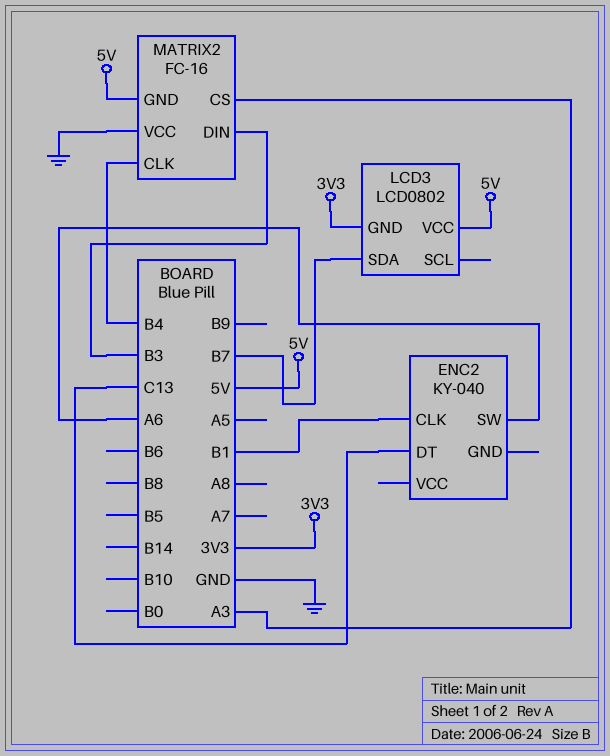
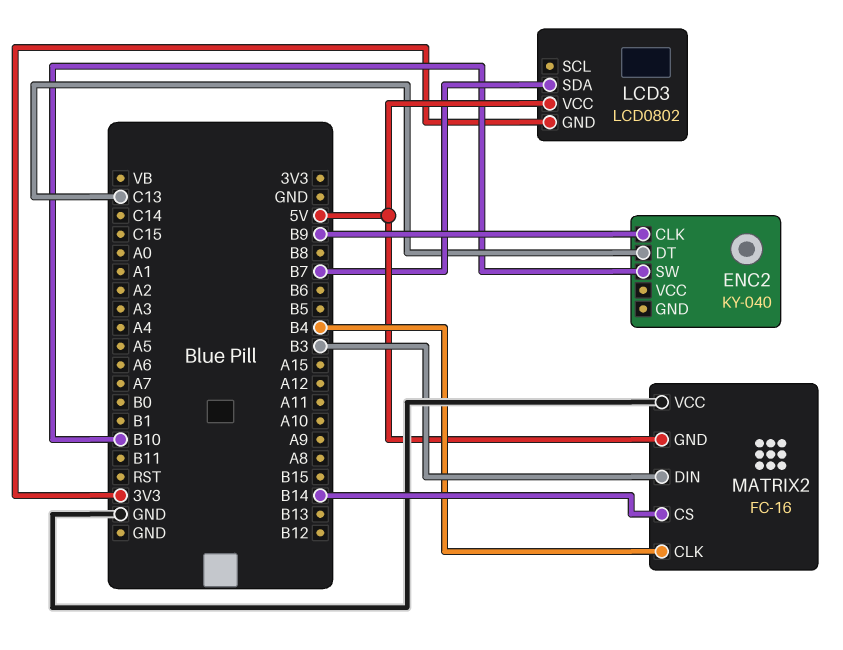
ENC2 pin CLK: B1 -> B9
ENC2 pin SW: A6 -> B10
MATRIX2 pin CS: A3 -> B14

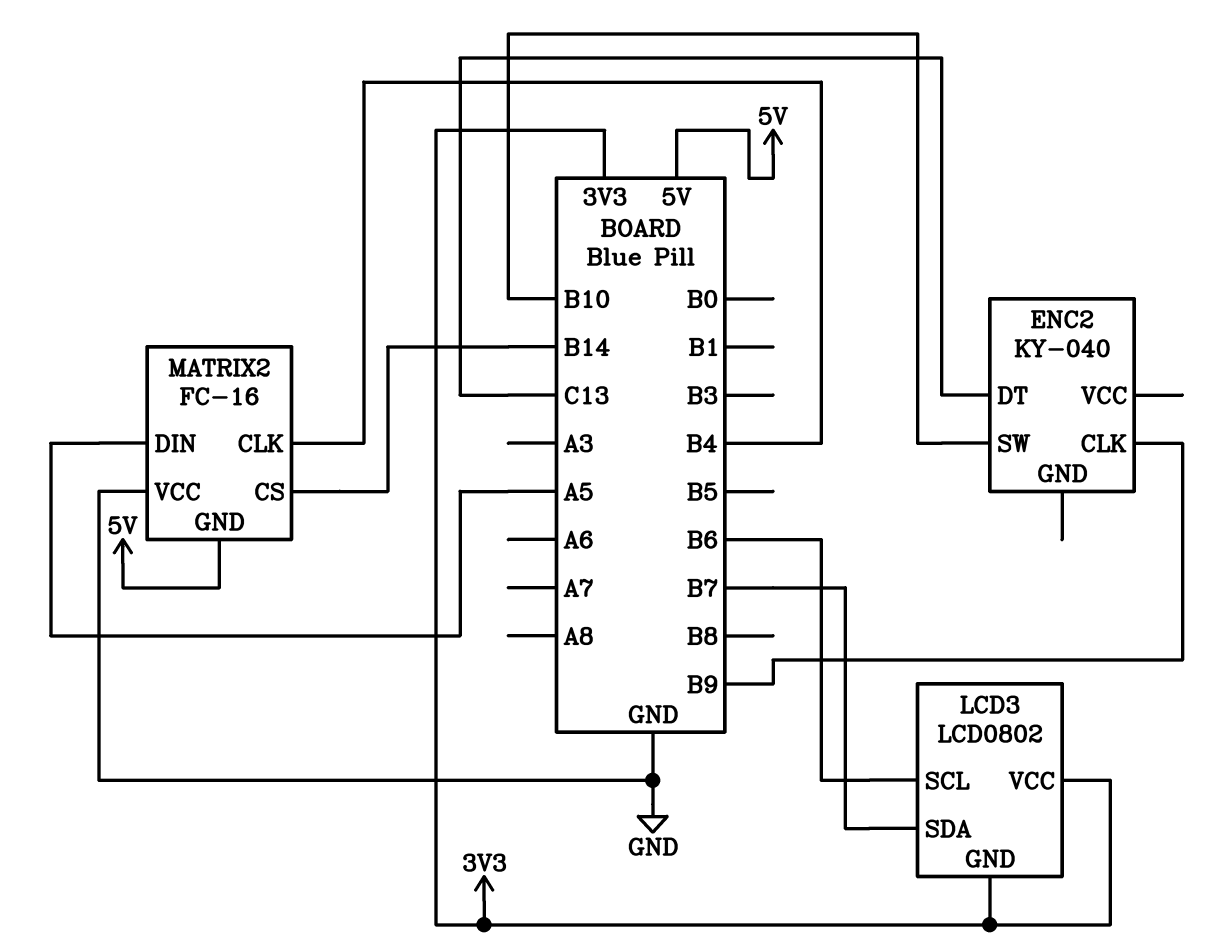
LCD3 pin SCL: none -> B6
LCD3 pin VCC: 5V -> 3V3
MATRIX2 pin DIN: B3 -> A5

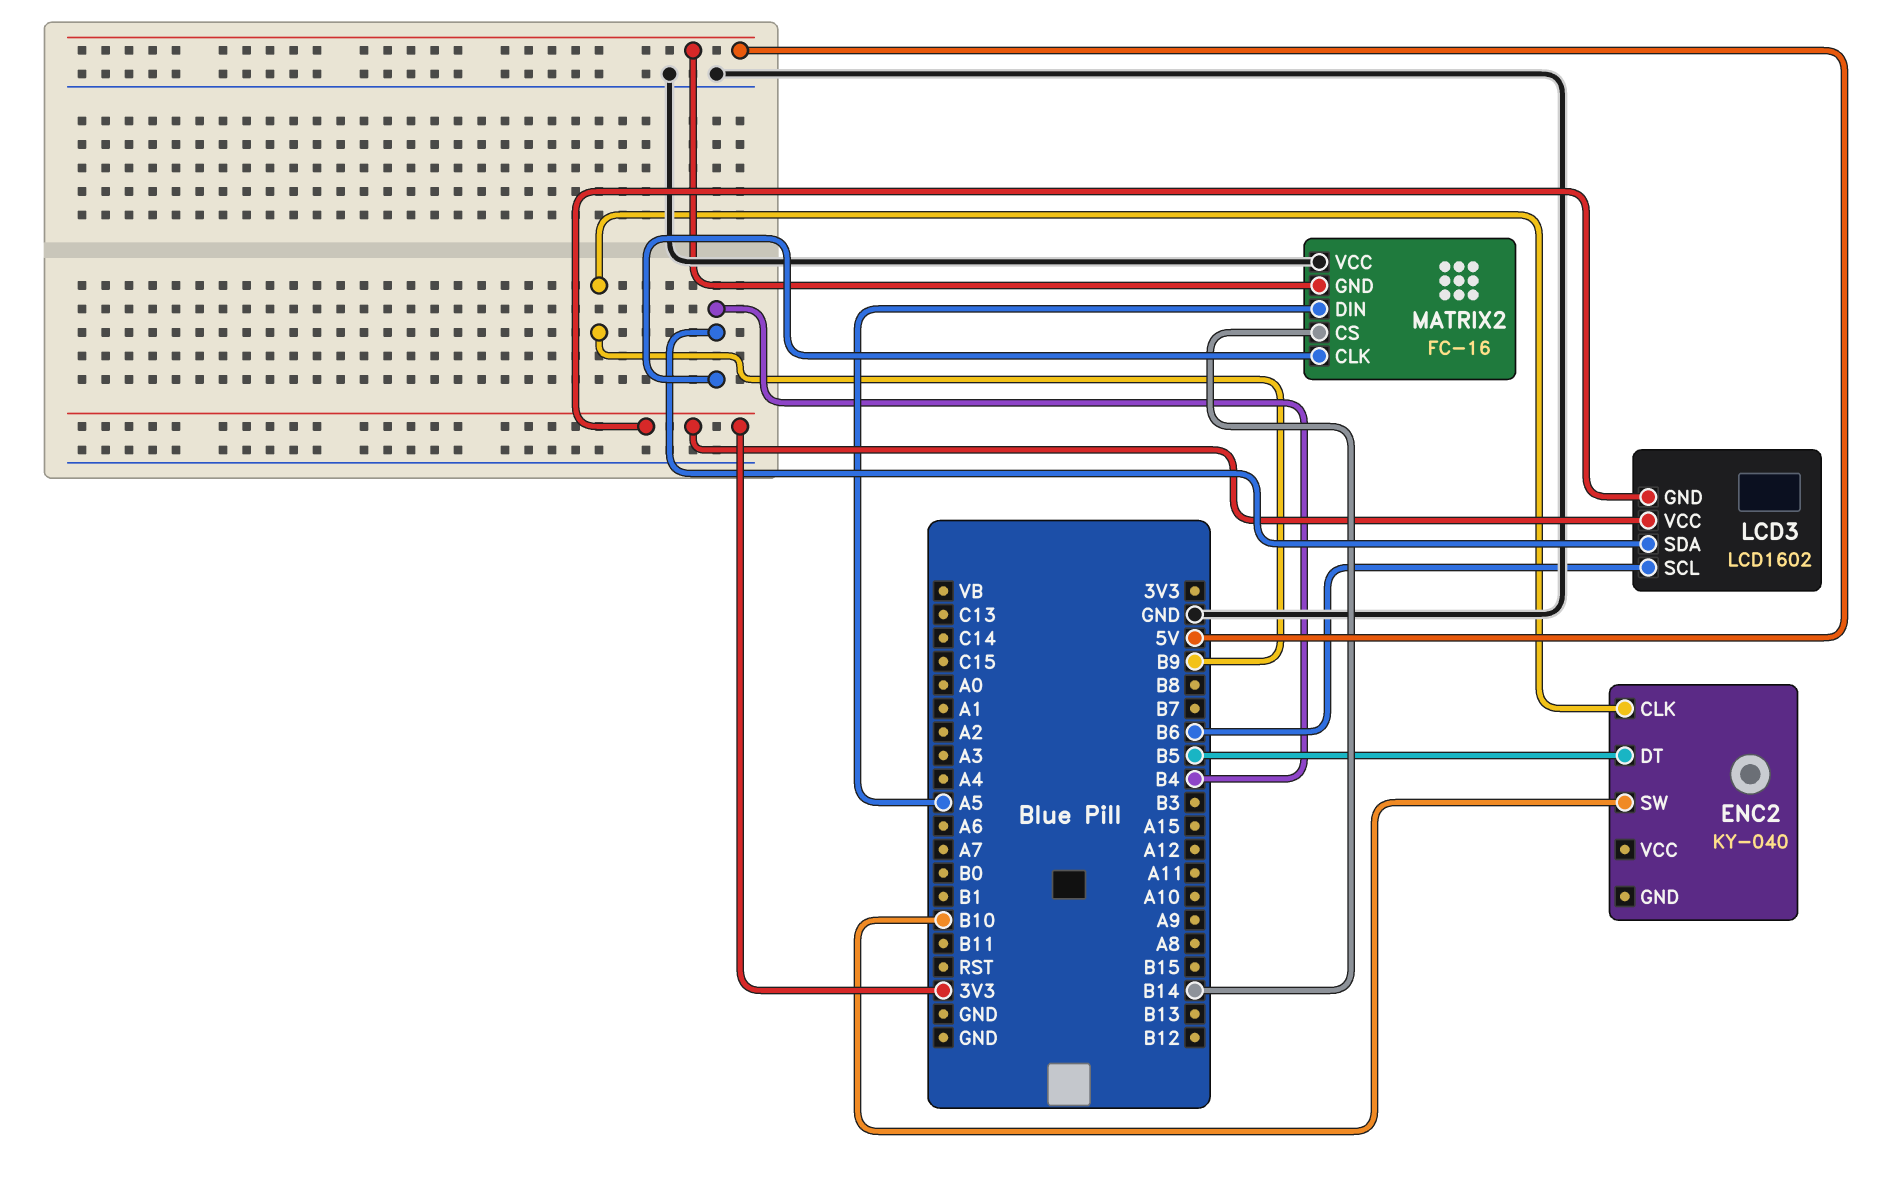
ENC2 pin DT: C13 -> B5
LCD3: LCD0802 -> LCD1602
LCD3 pin SDA: B7 -> B4

